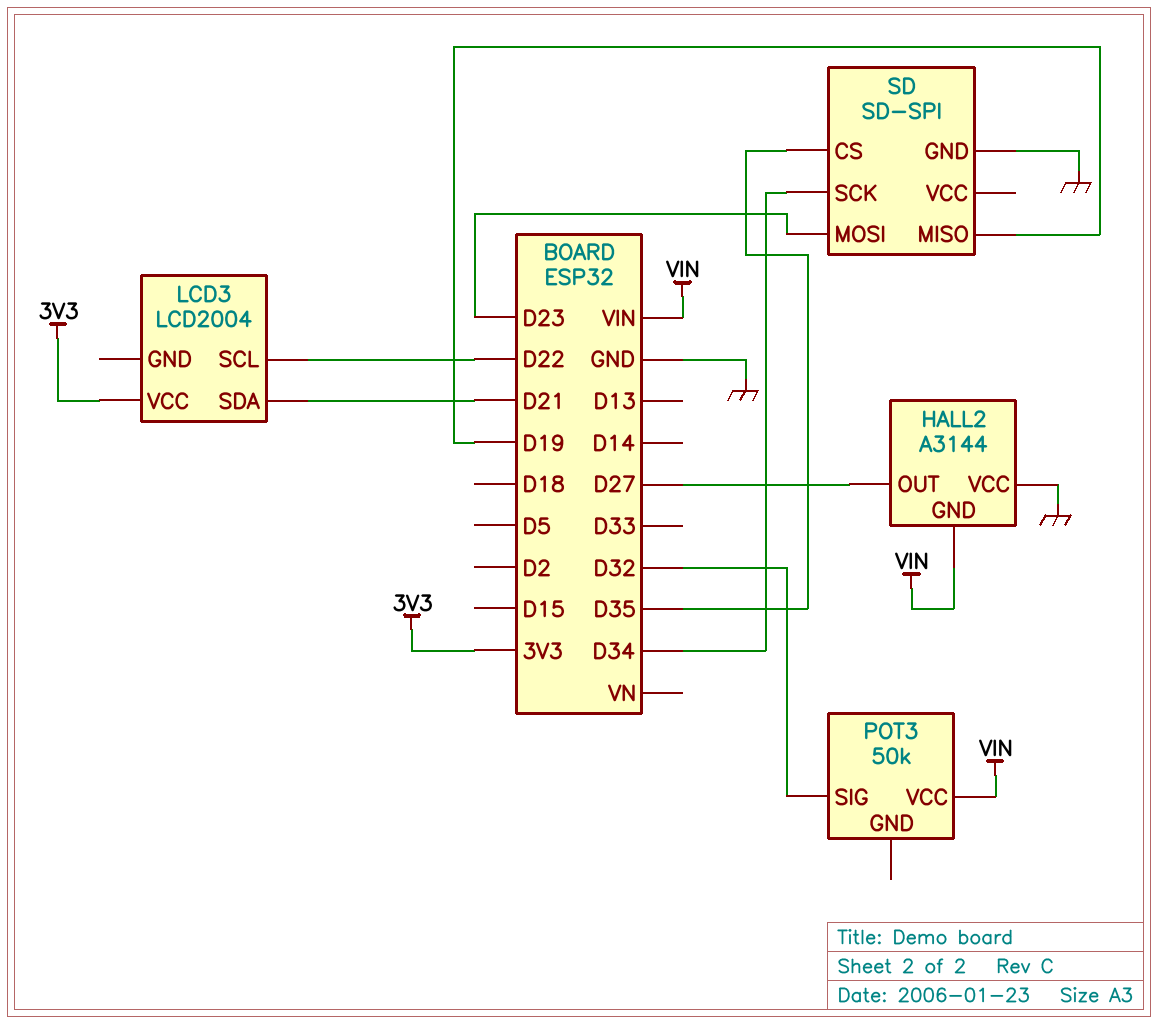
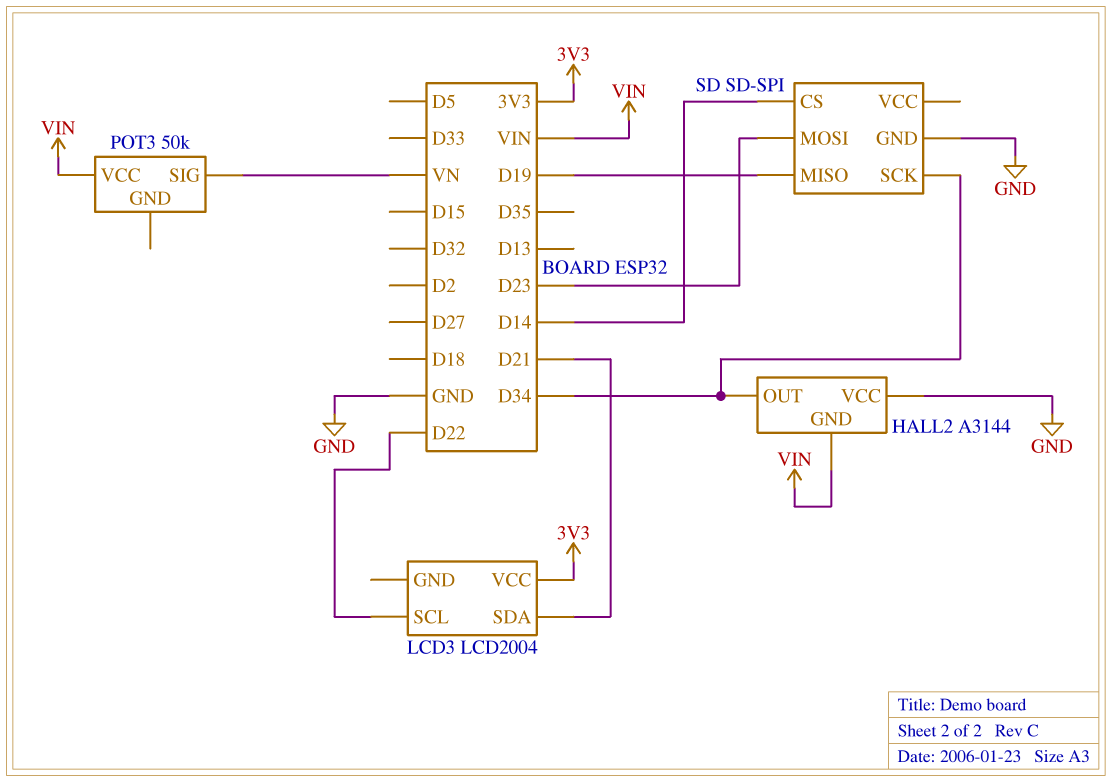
HALL2 pin OUT: D27 -> D34
POT3 pin SIG: D32 -> VN
SD pin CS: D35 -> D14

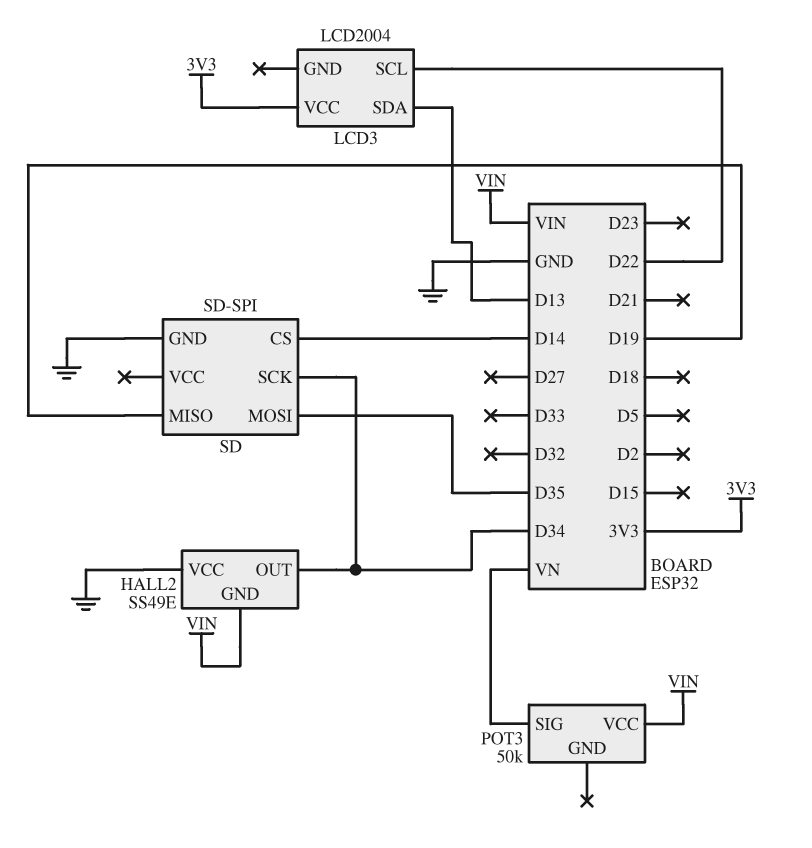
HALL2: A3144 -> SS49E
LCD3 pin SDA: D21 -> D13
SD pin MOSI: D23 -> D35

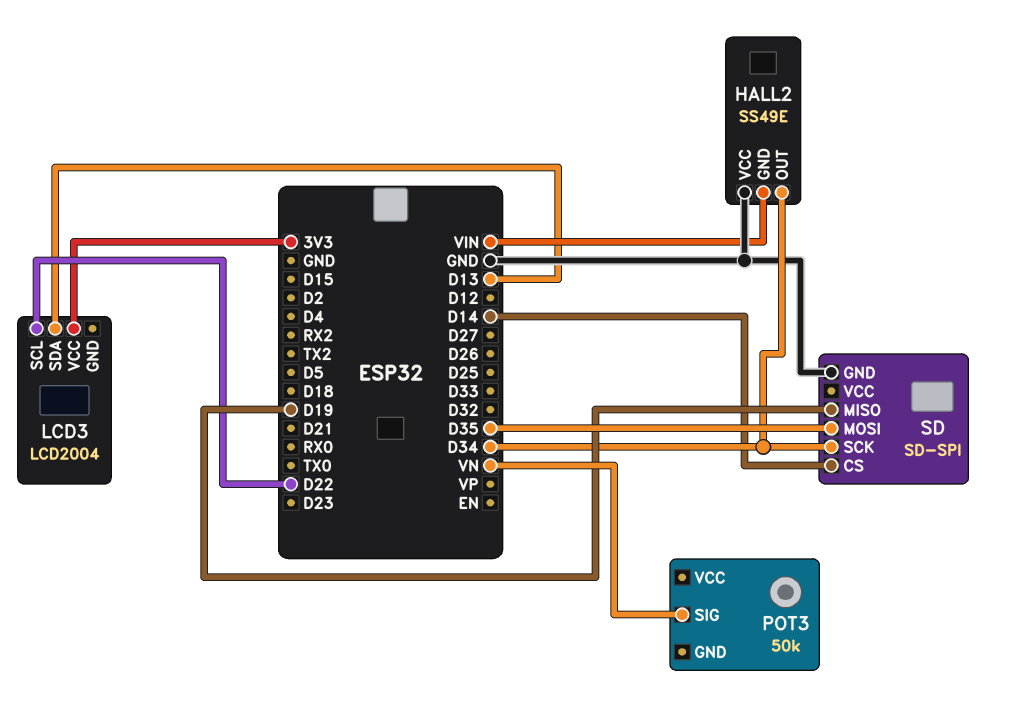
POT3 pin VCC: VIN -> none

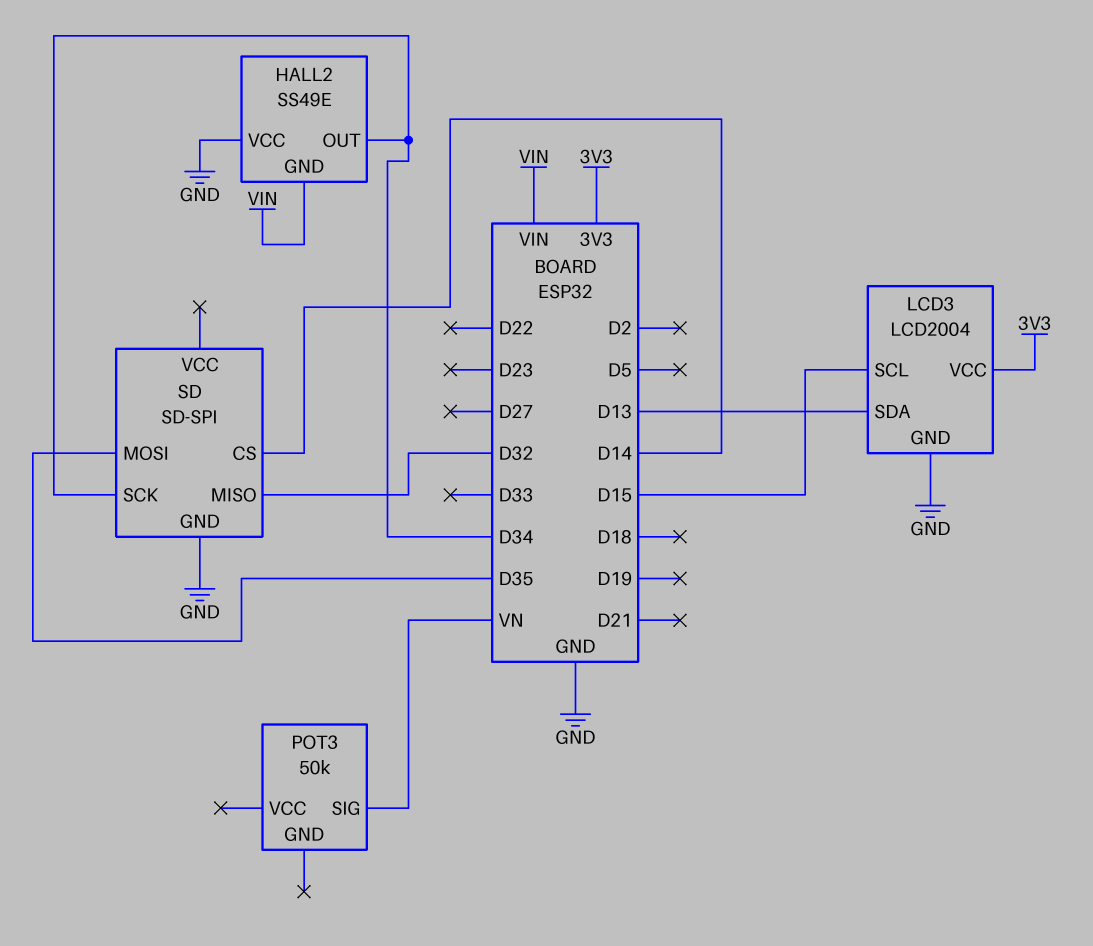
LCD3 pin GND: none -> GND
LCD3 pin SCL: D22 -> D15
SD pin MISO: D19 -> D32

